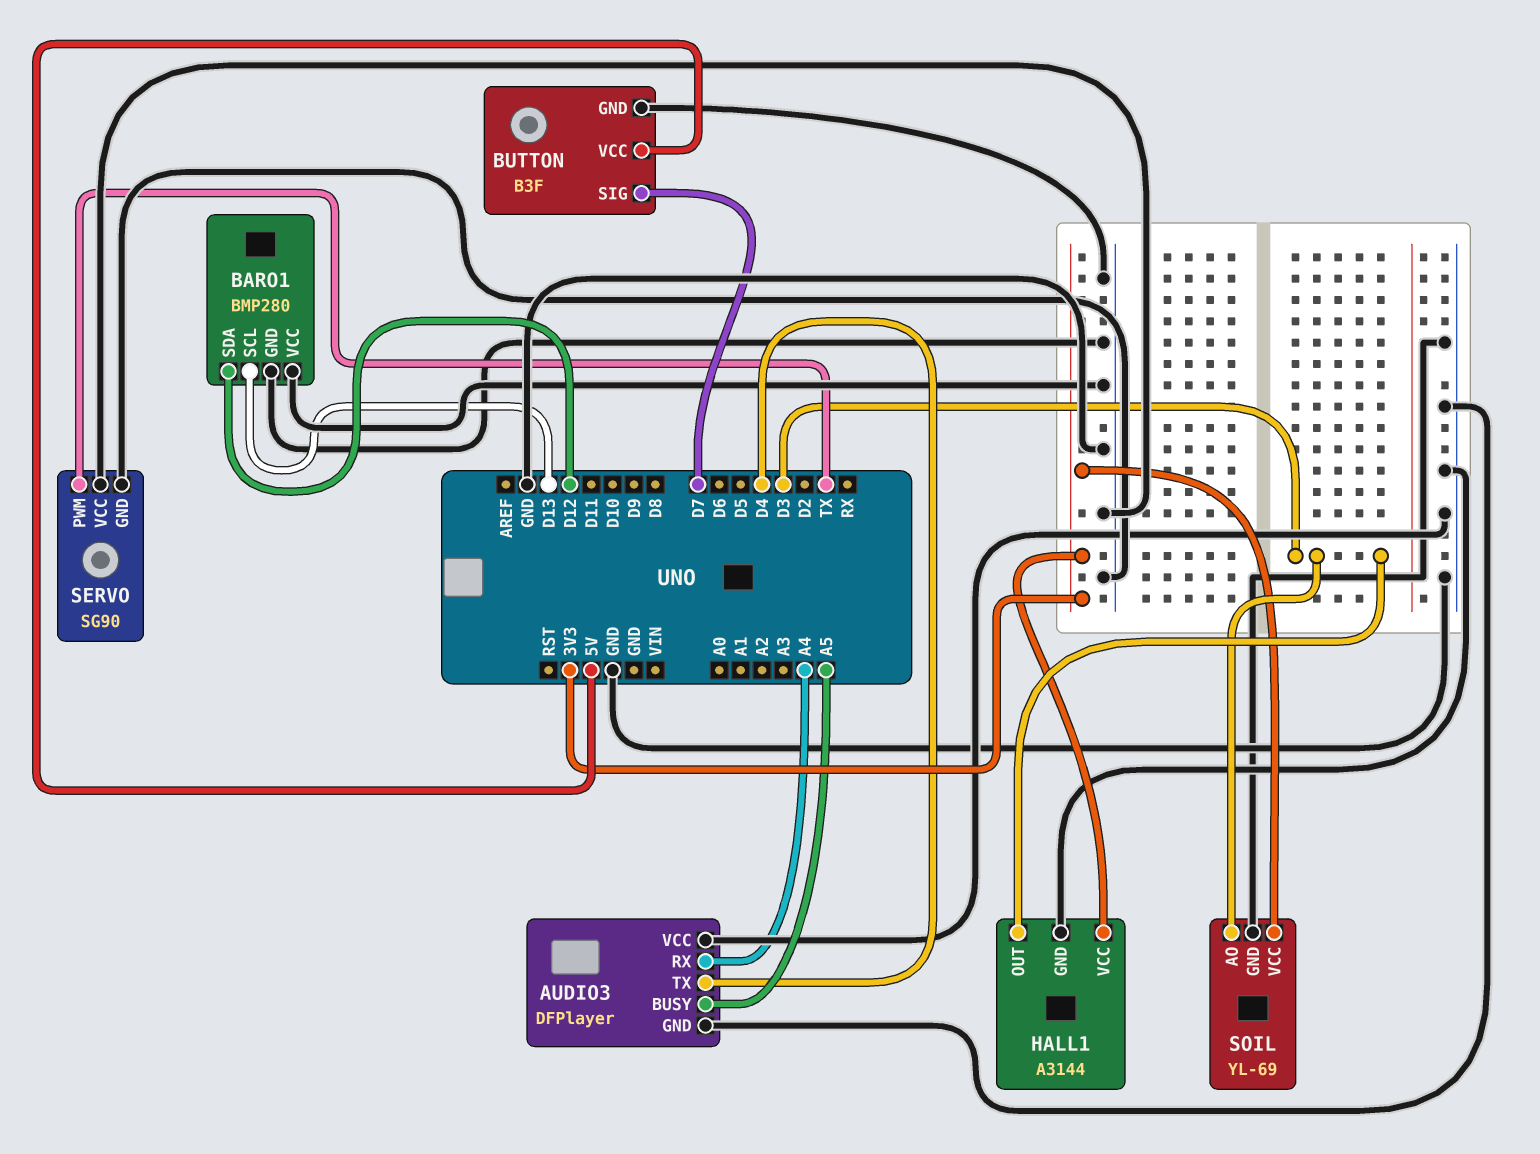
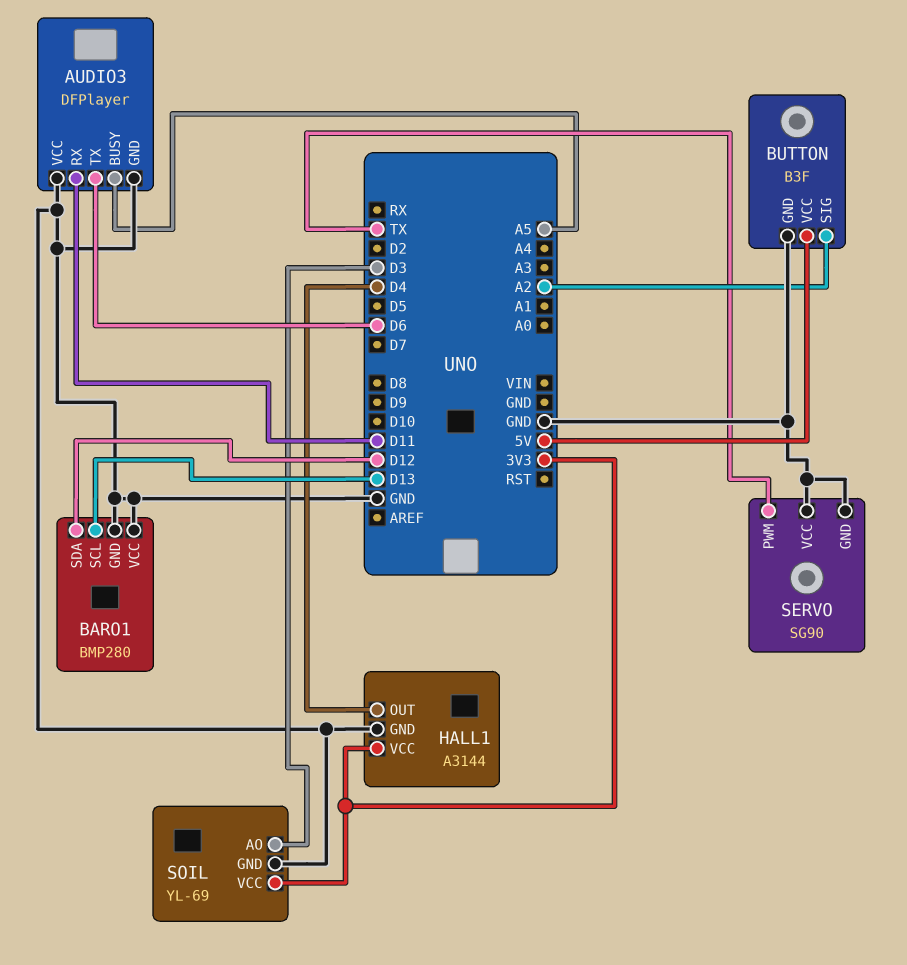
AUDIO3 pin RX: A4 -> D11
AUDIO3 pin TX: D4 -> D6
BUTTON pin SIG: D7 -> A2
HALL1 pin OUT: D3 -> D4

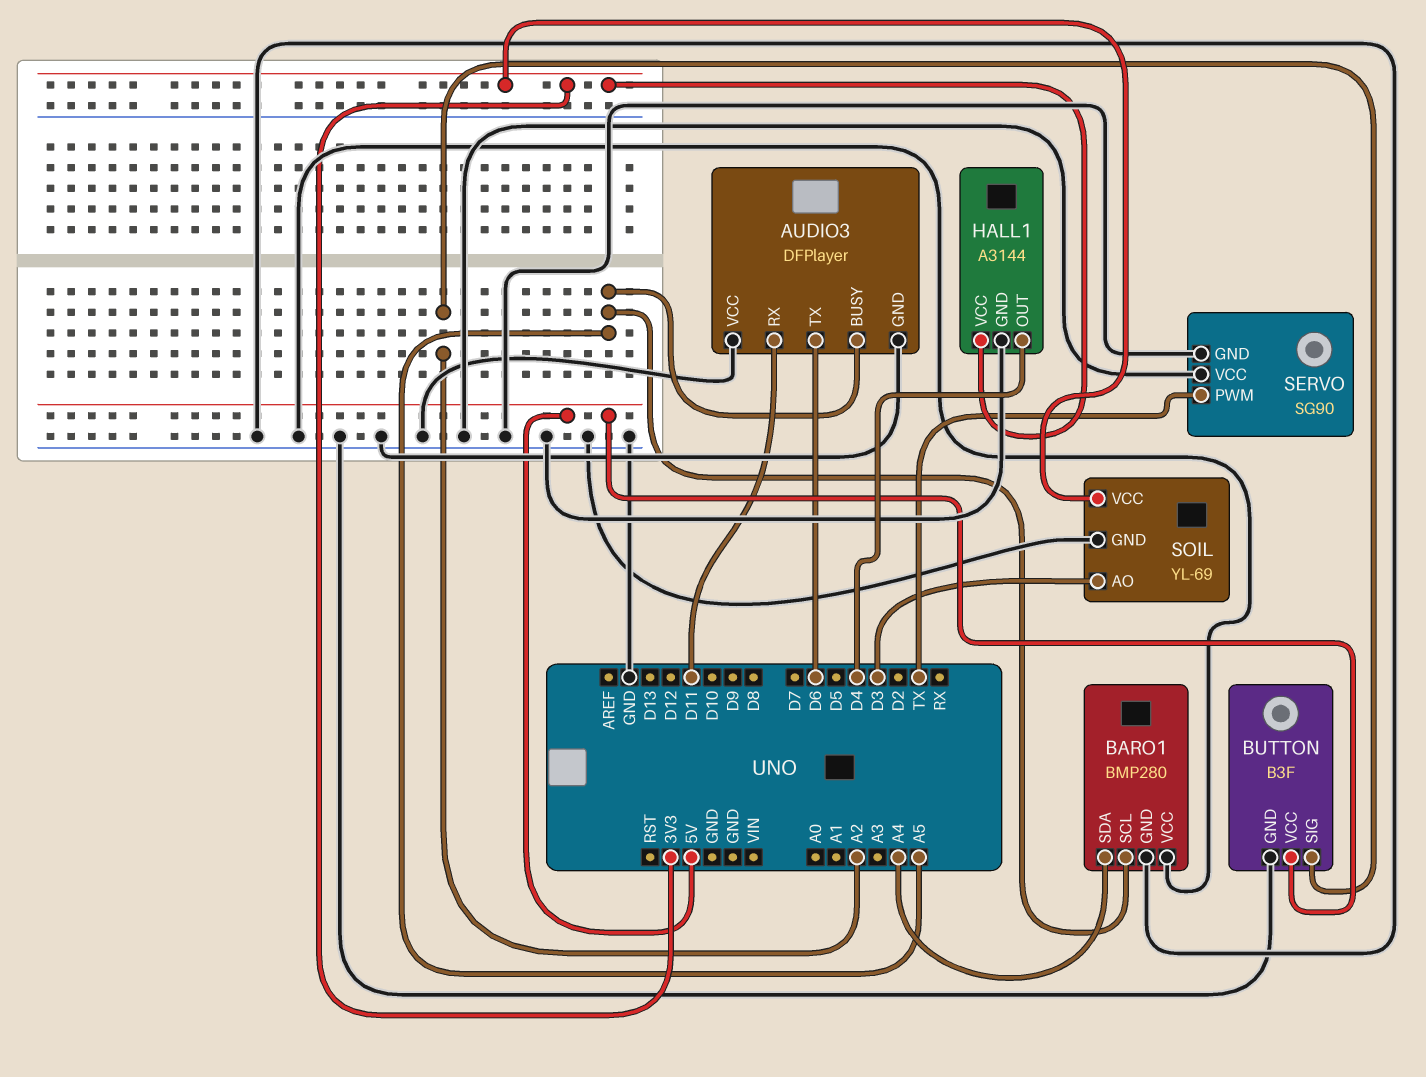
BARO1 pin SCL: D13 -> A5
BARO1 pin SDA: D12 -> A4

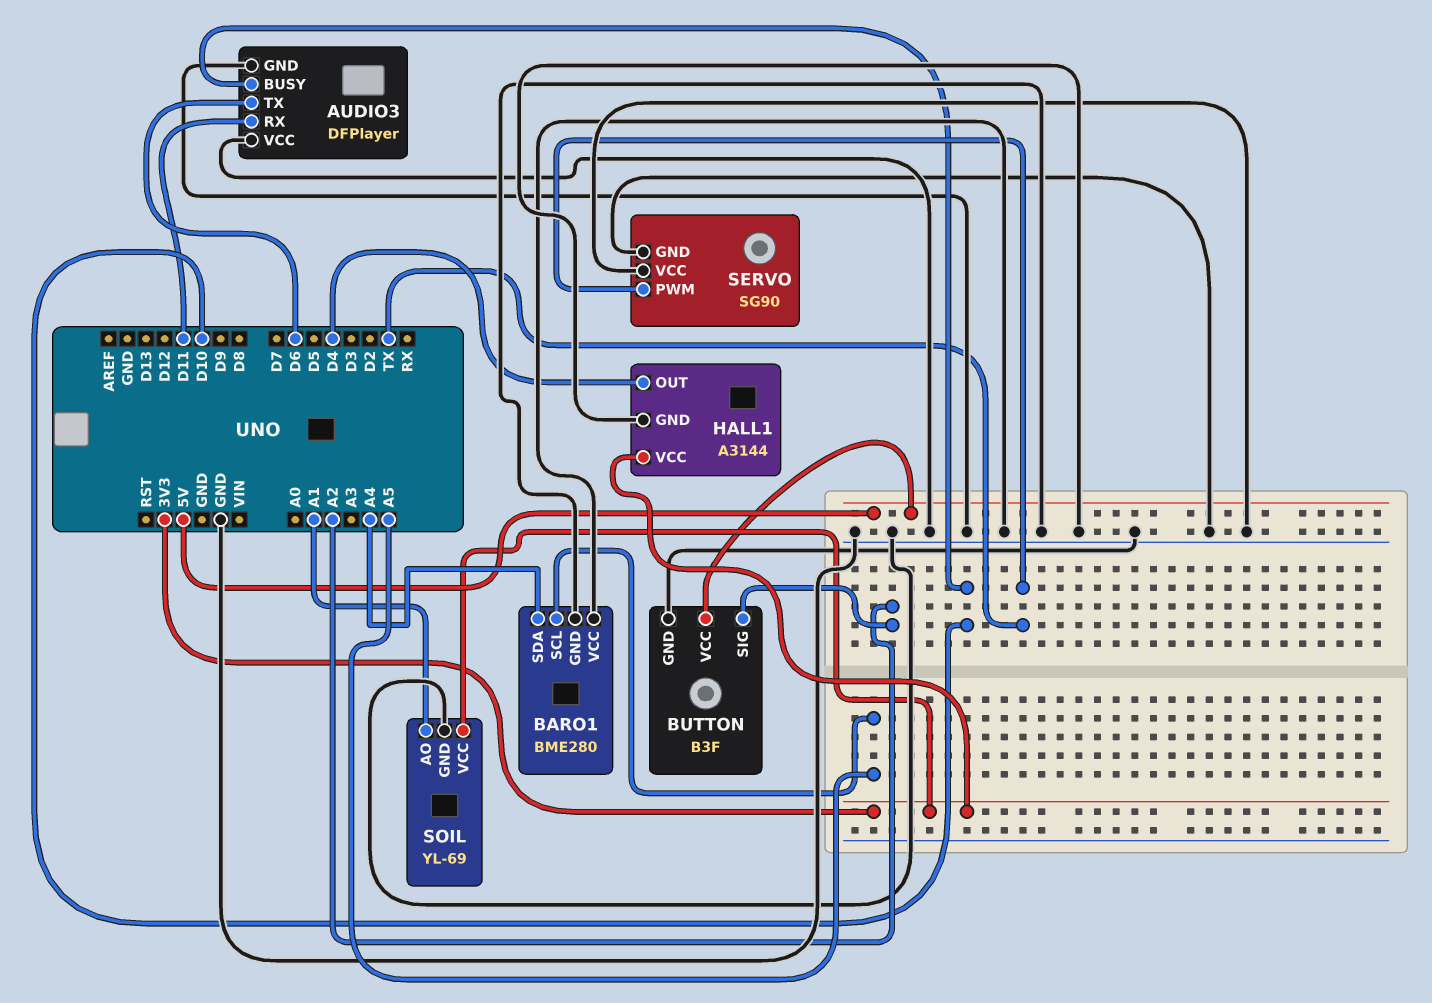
AUDIO3 pin BUSY: A5 -> D10
BARO1: BMP280 -> BME280
SOIL pin AO: D3 -> A1

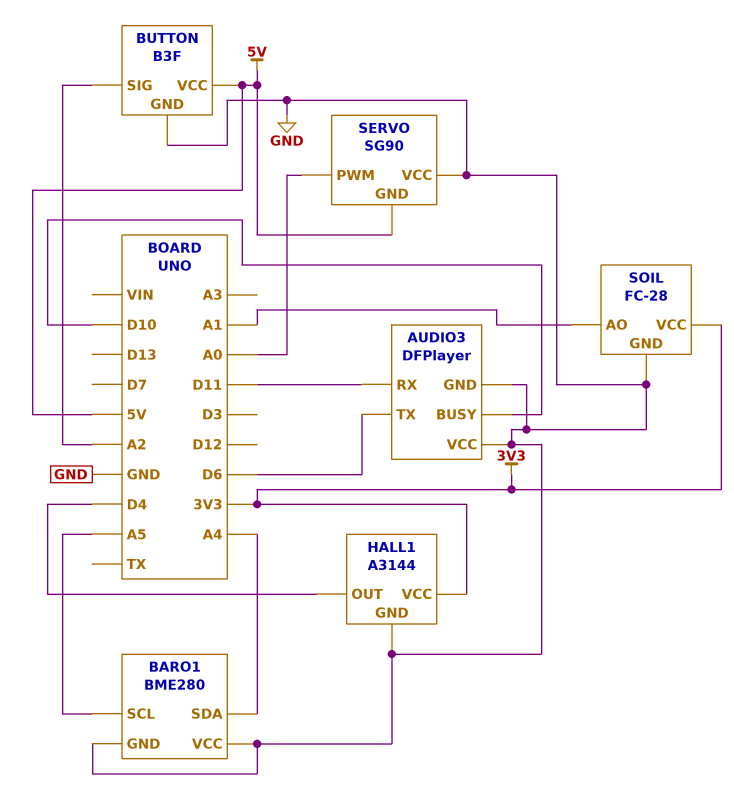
SERVO pin GND: GND -> 5V
SERVO pin PWM: TX -> A0
SOIL: YL-69 -> FC-28

